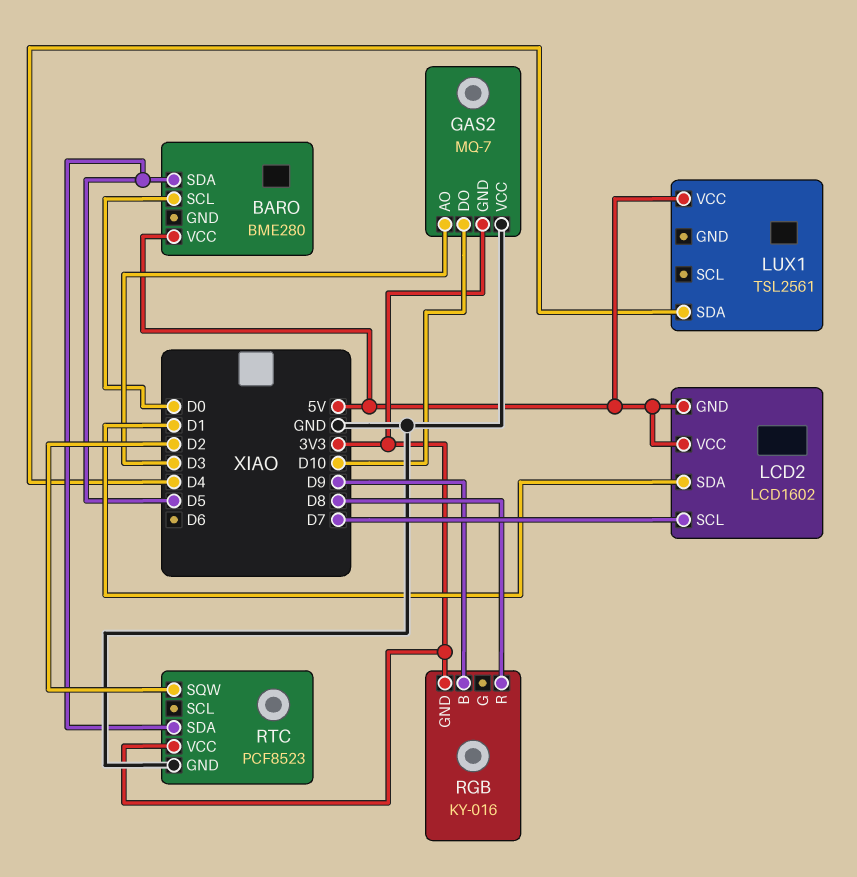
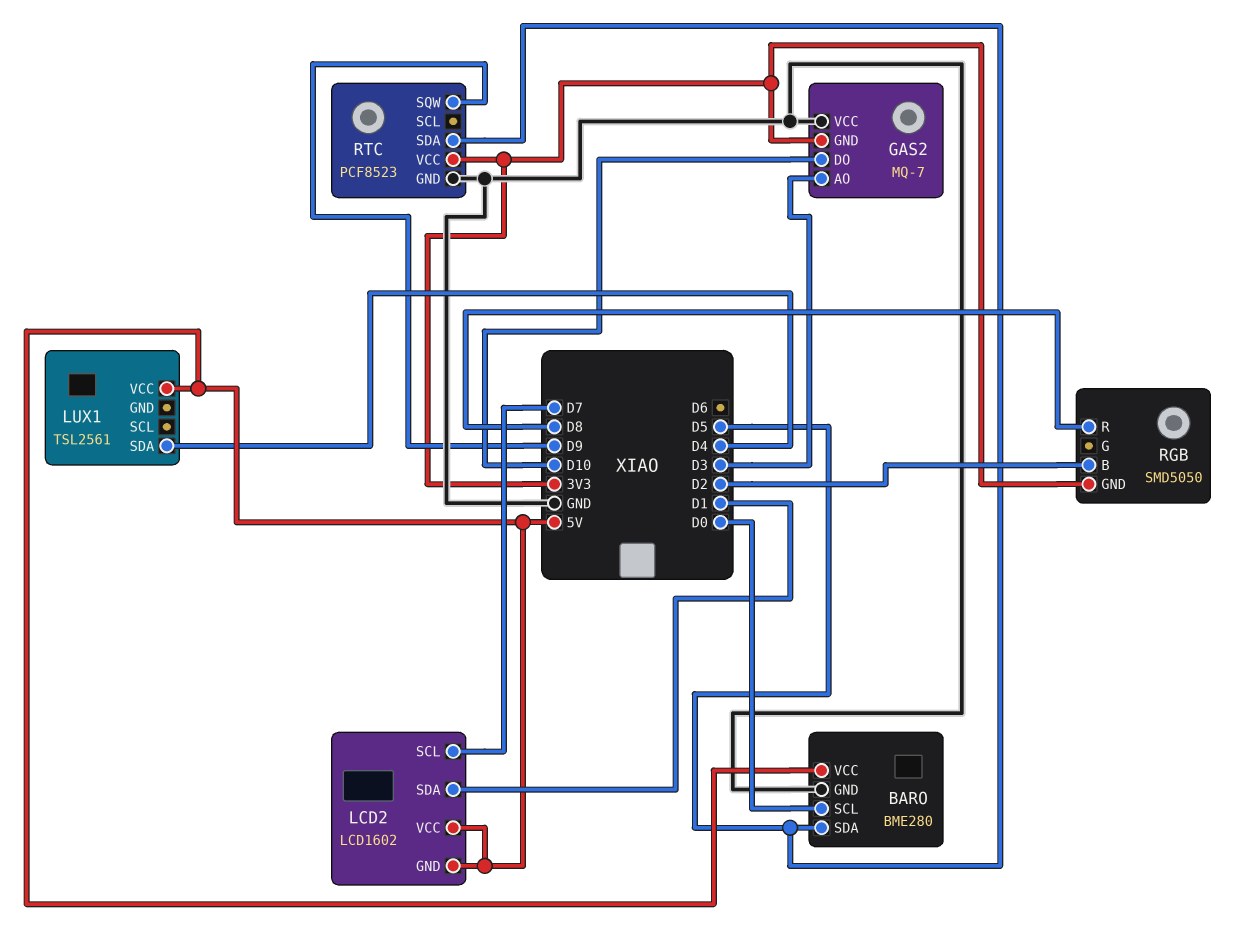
BARO pin GND: none -> GND
RGB: KY-016 -> SMD5050
RGB pin B: D9 -> D2
RTC pin SQW: D2 -> D9

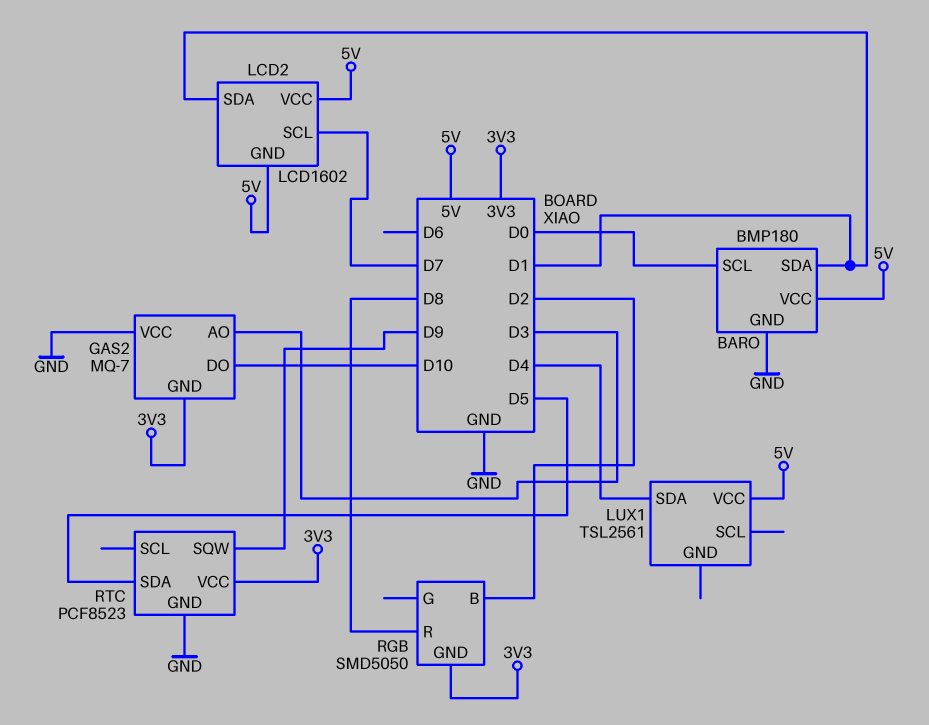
BARO: BME280 -> BMP180
BARO pin SDA: D5 -> D1

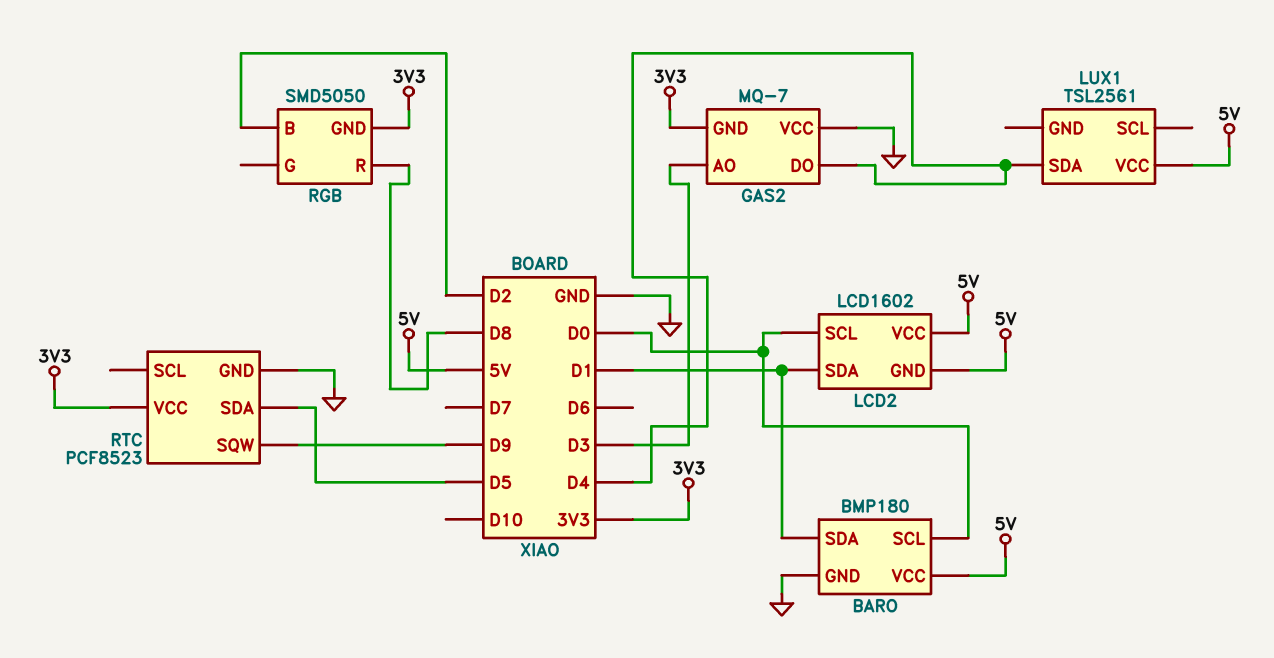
GAS2 pin DO: D10 -> D4
LCD2 pin SCL: D7 -> D0

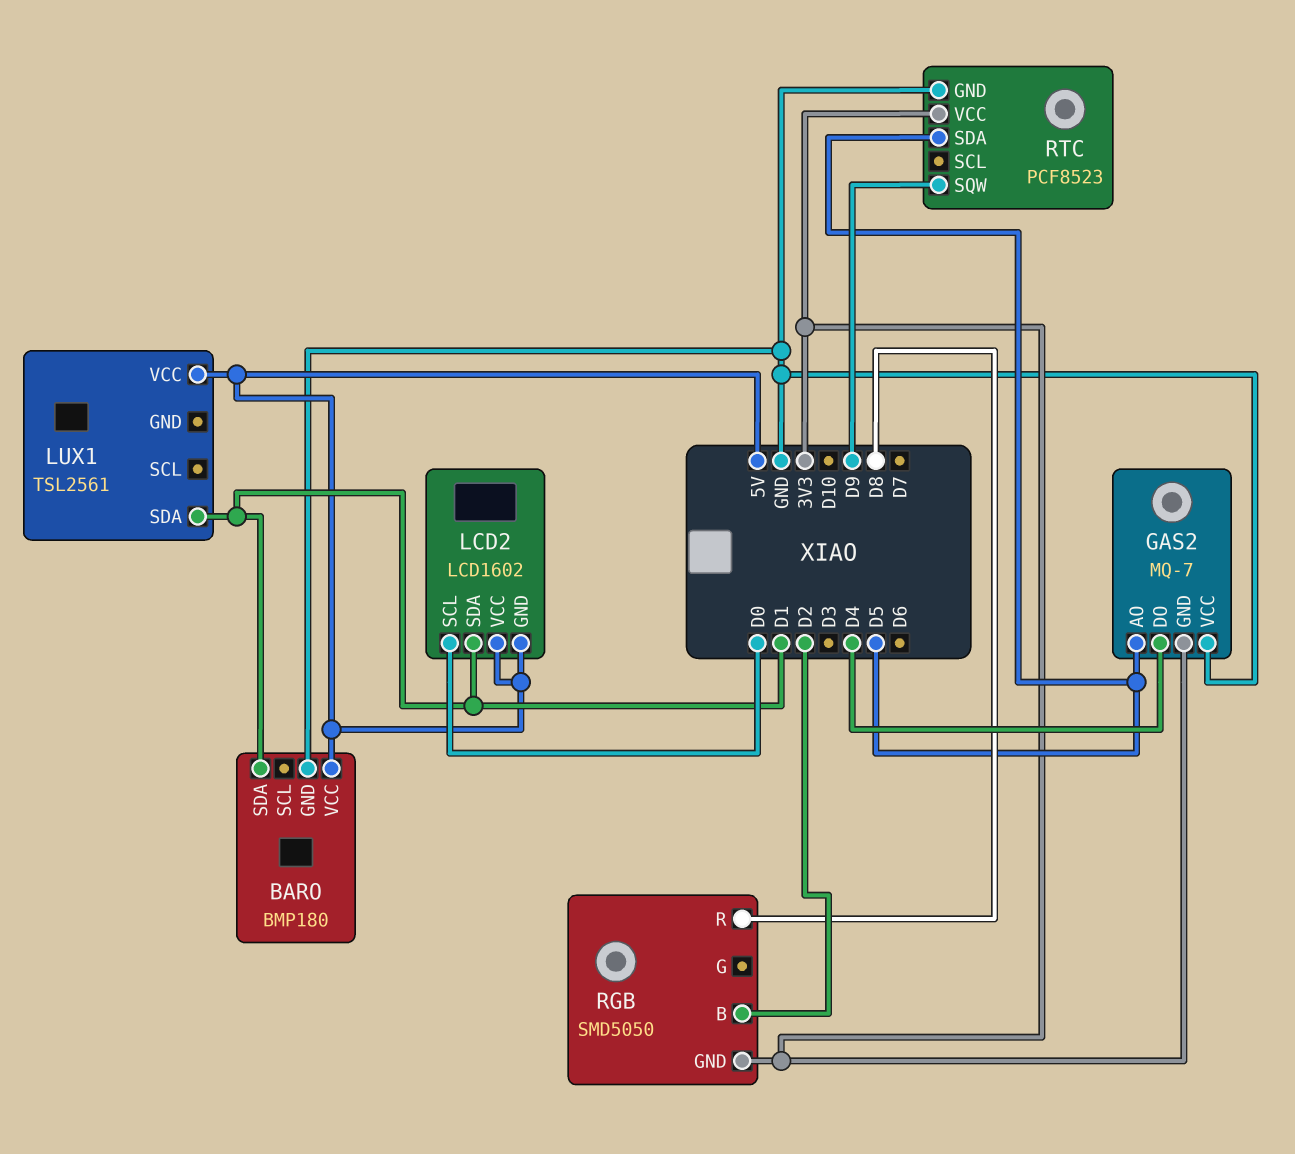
BARO pin SCL: D0 -> none
GAS2 pin AO: D3 -> D5
LUX1 pin SDA: D4 -> D1

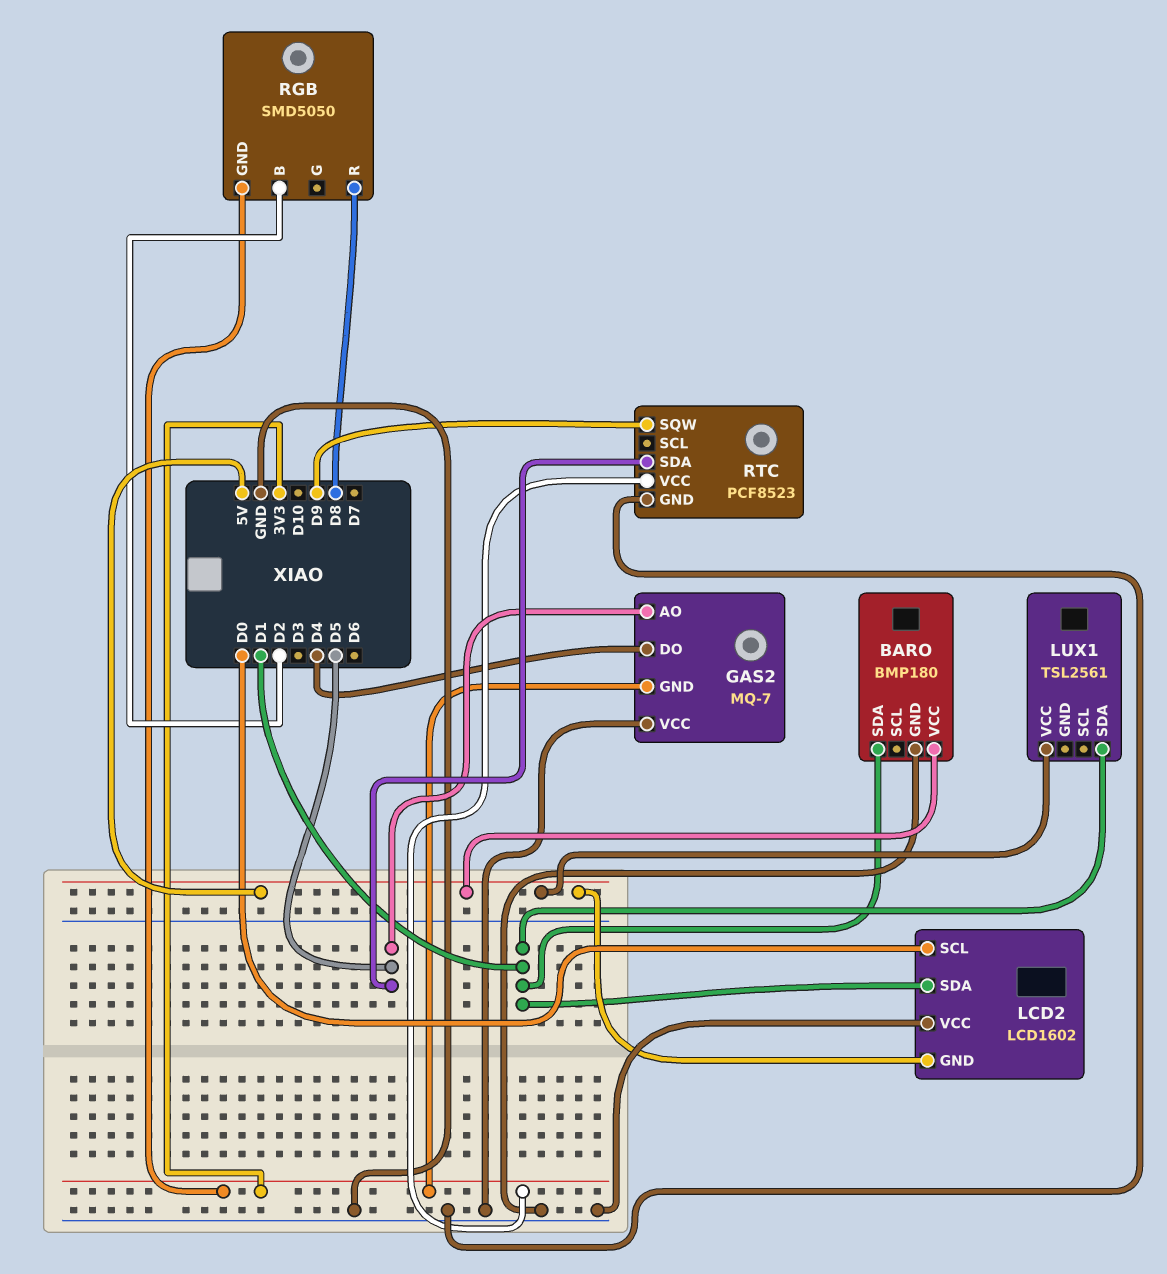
LCD2 pin VCC: 5V -> GND

